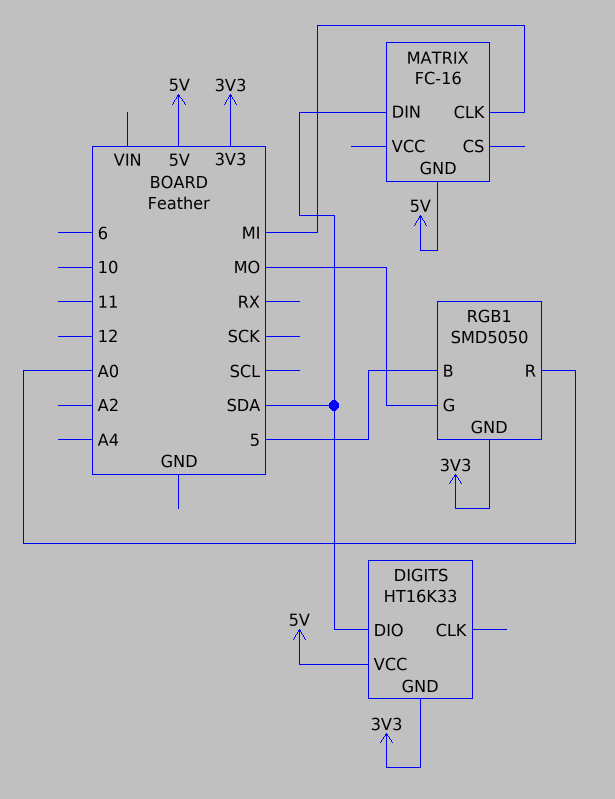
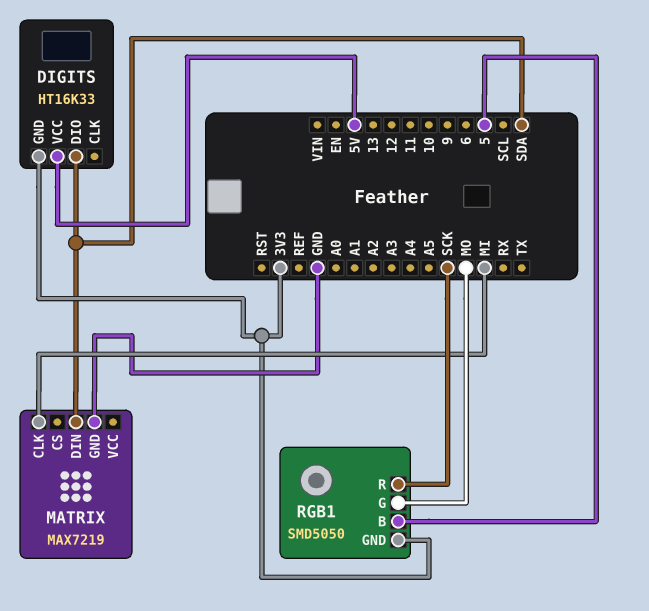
MATRIX: FC-16 -> MAX7219
MATRIX pin GND: 5V -> GND
RGB1 pin R: A0 -> SCK

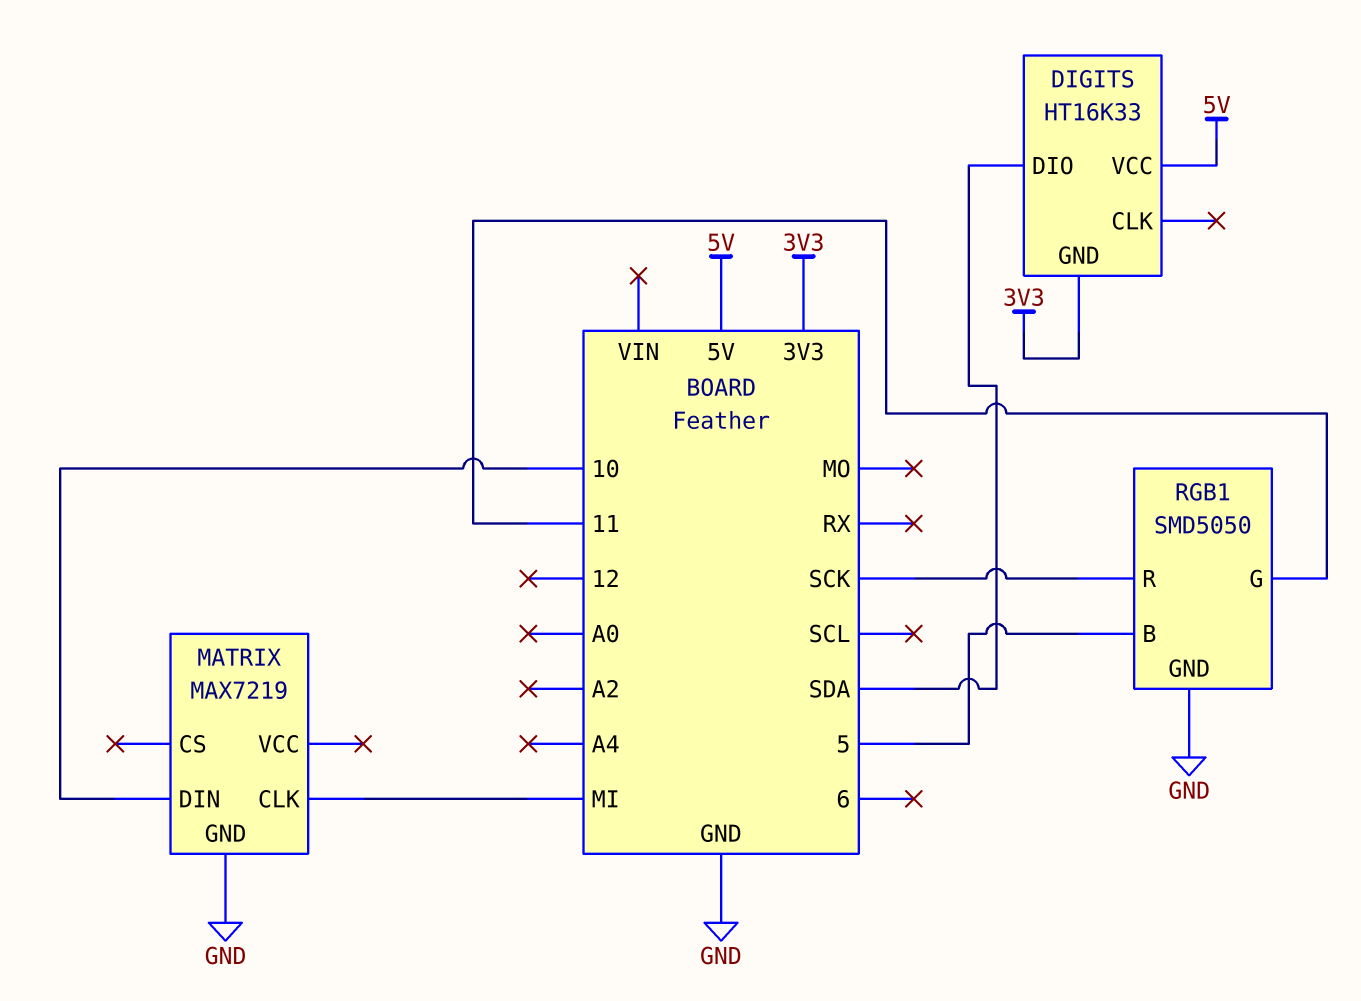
MATRIX pin DIN: SDA -> 10
RGB1 pin G: MO -> 11
RGB1 pin GND: 3V3 -> GND

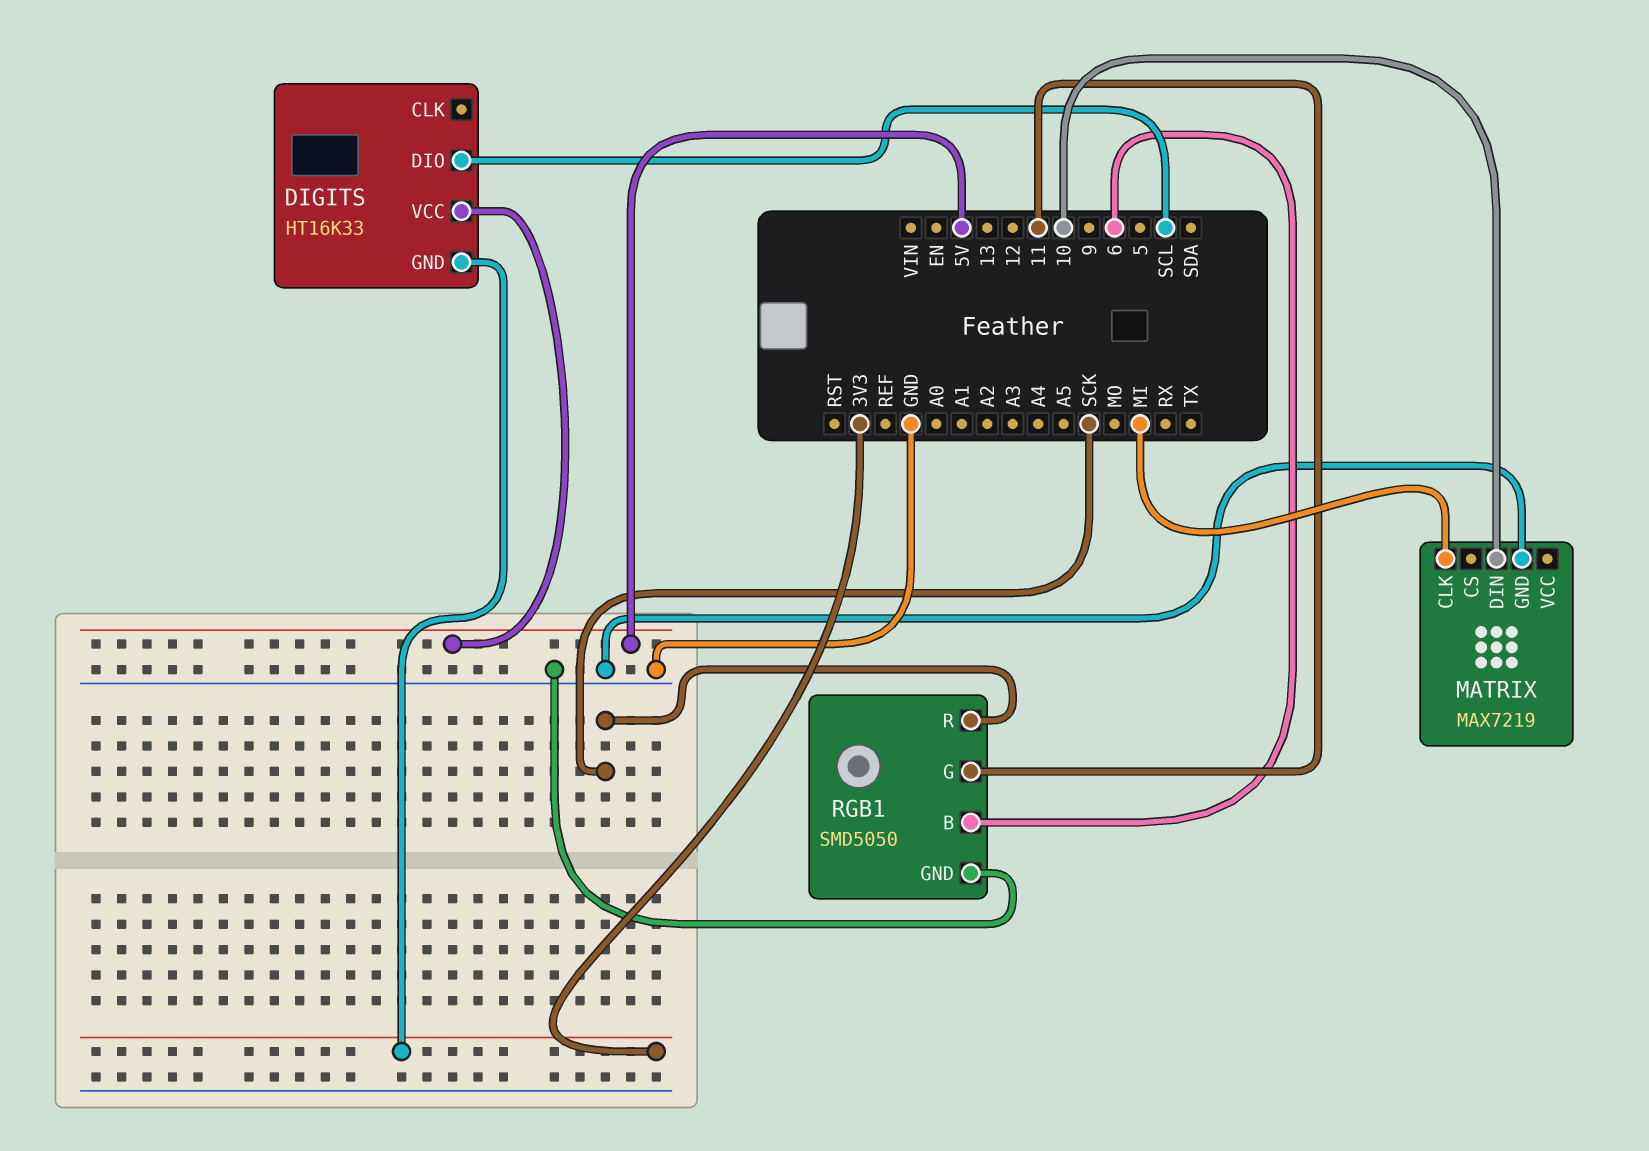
DIGITS pin DIO: SDA -> SCL
RGB1 pin B: 5 -> 6

